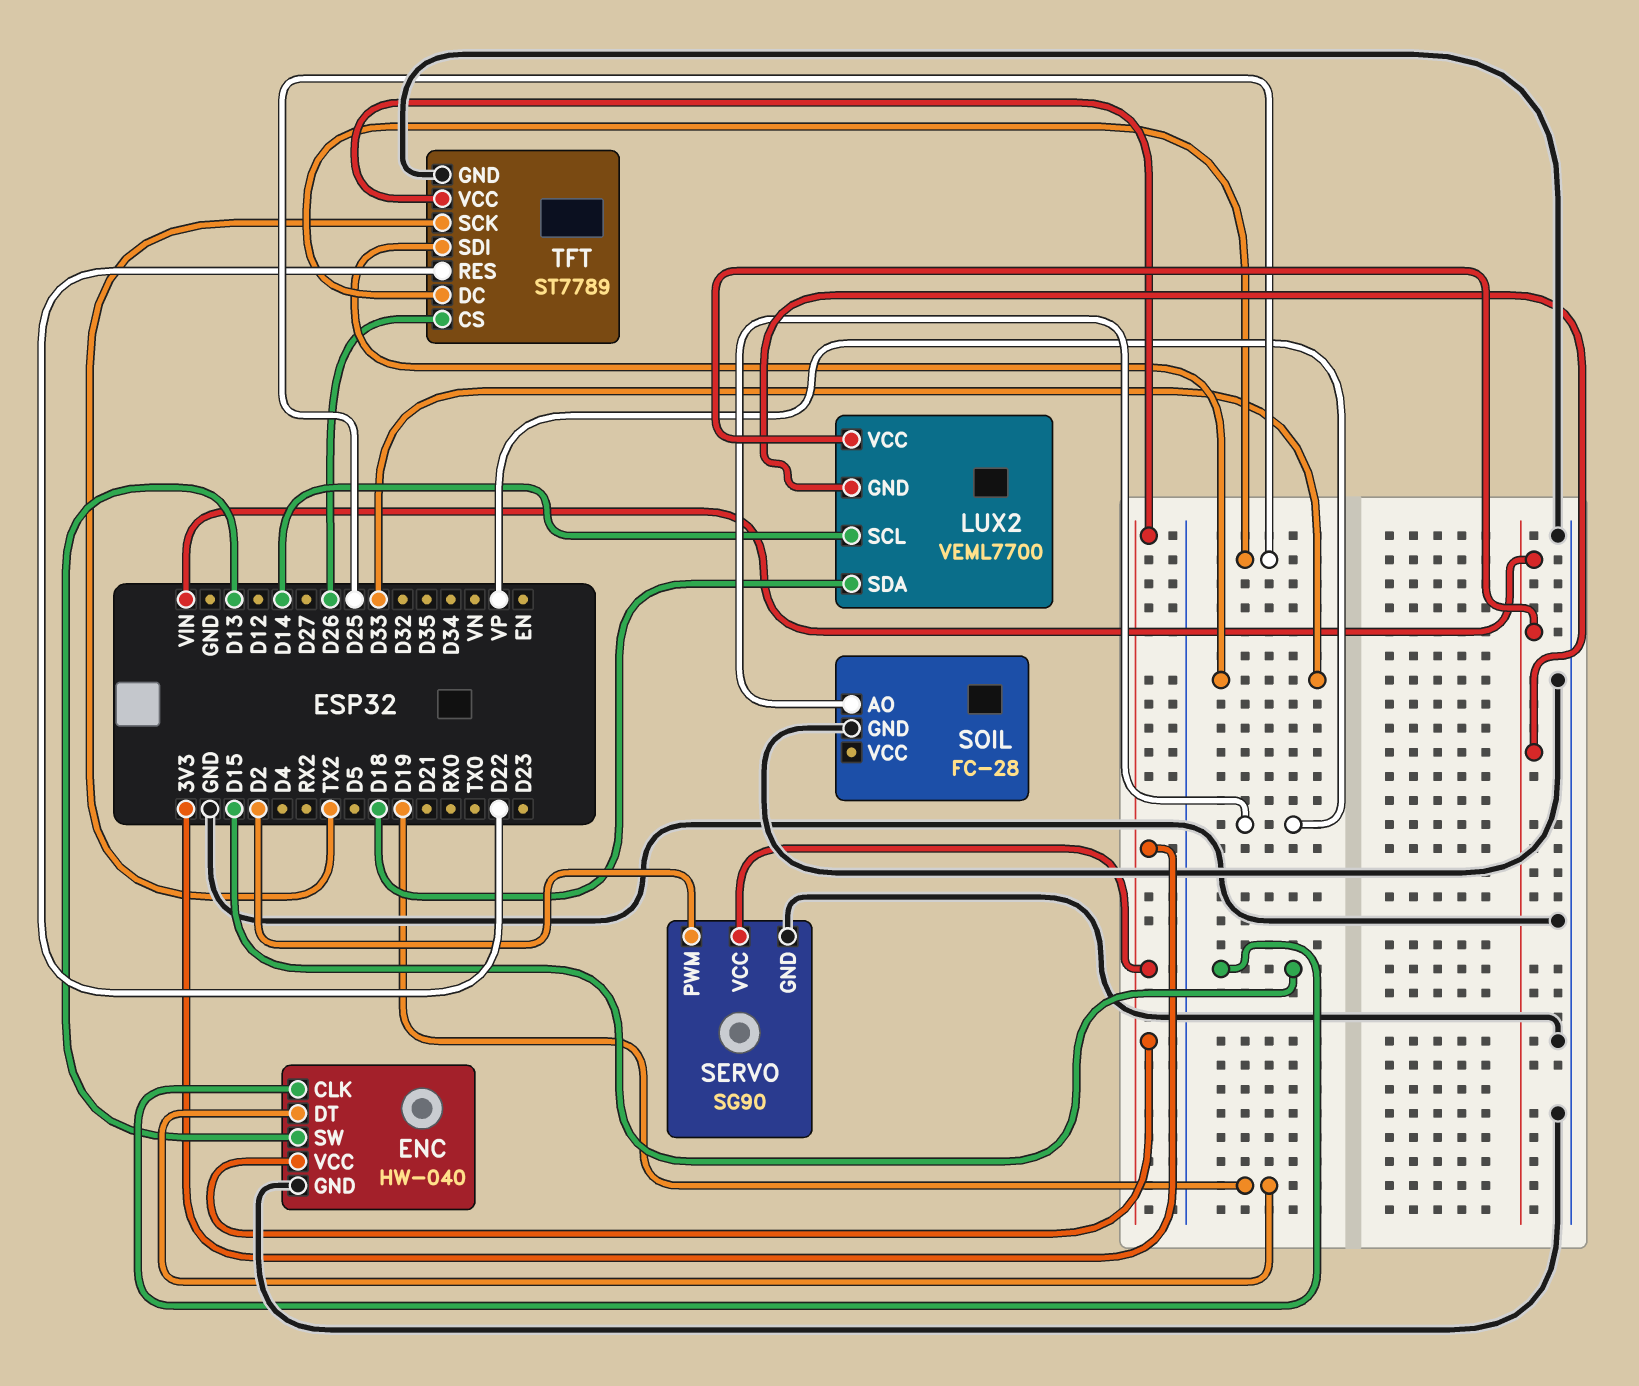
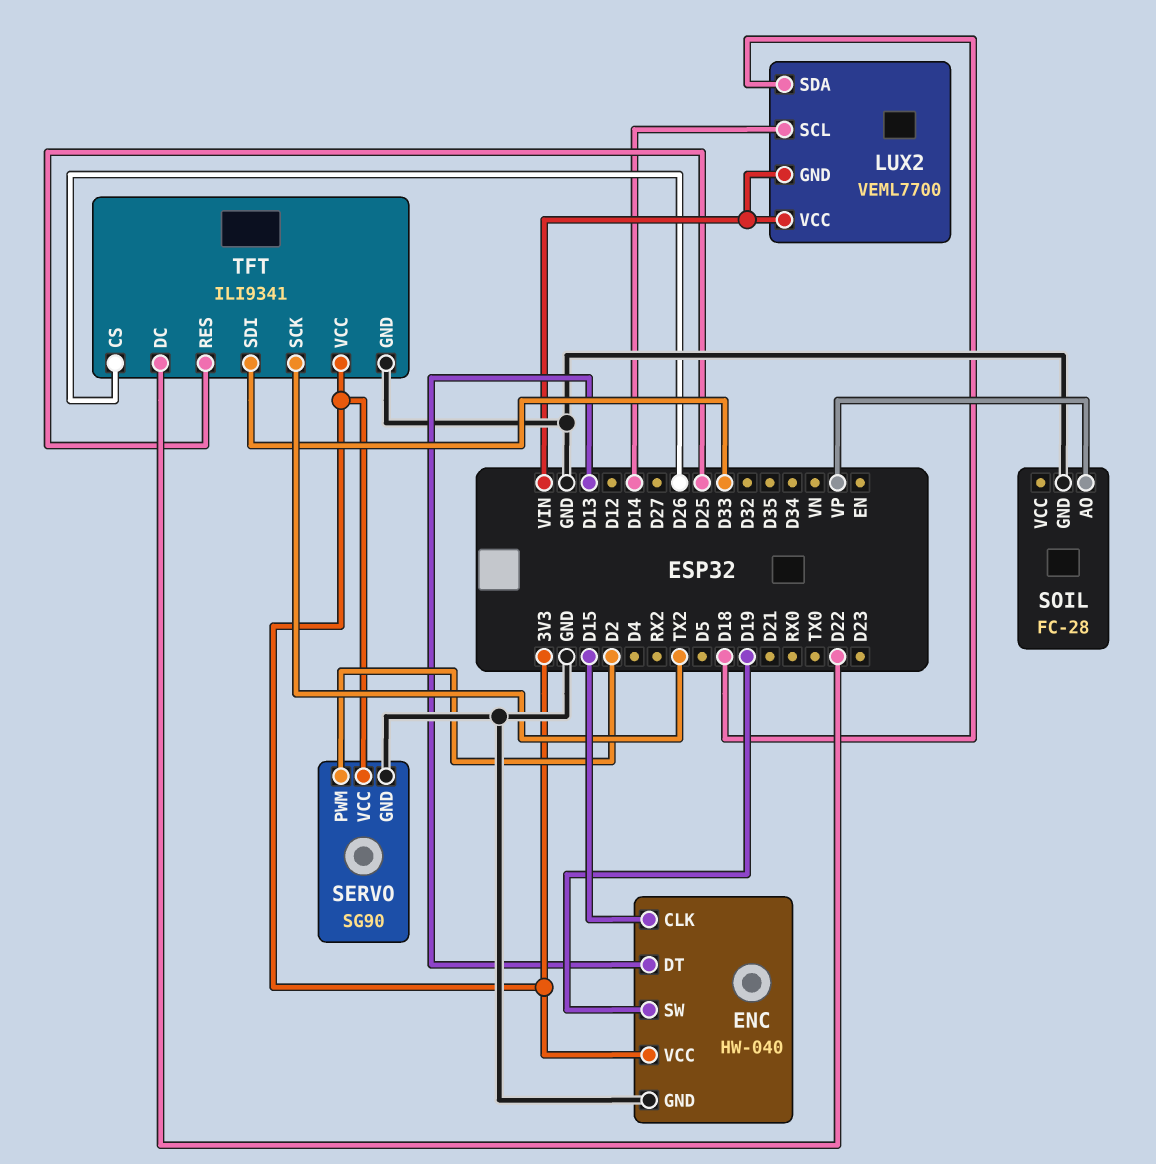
ENC pin DT: D19 -> D13
ENC pin SW: D13 -> D19
TFT: ST7789 -> ILI9341
TFT pin DC: D25 -> D22
TFT pin RES: D22 -> D25

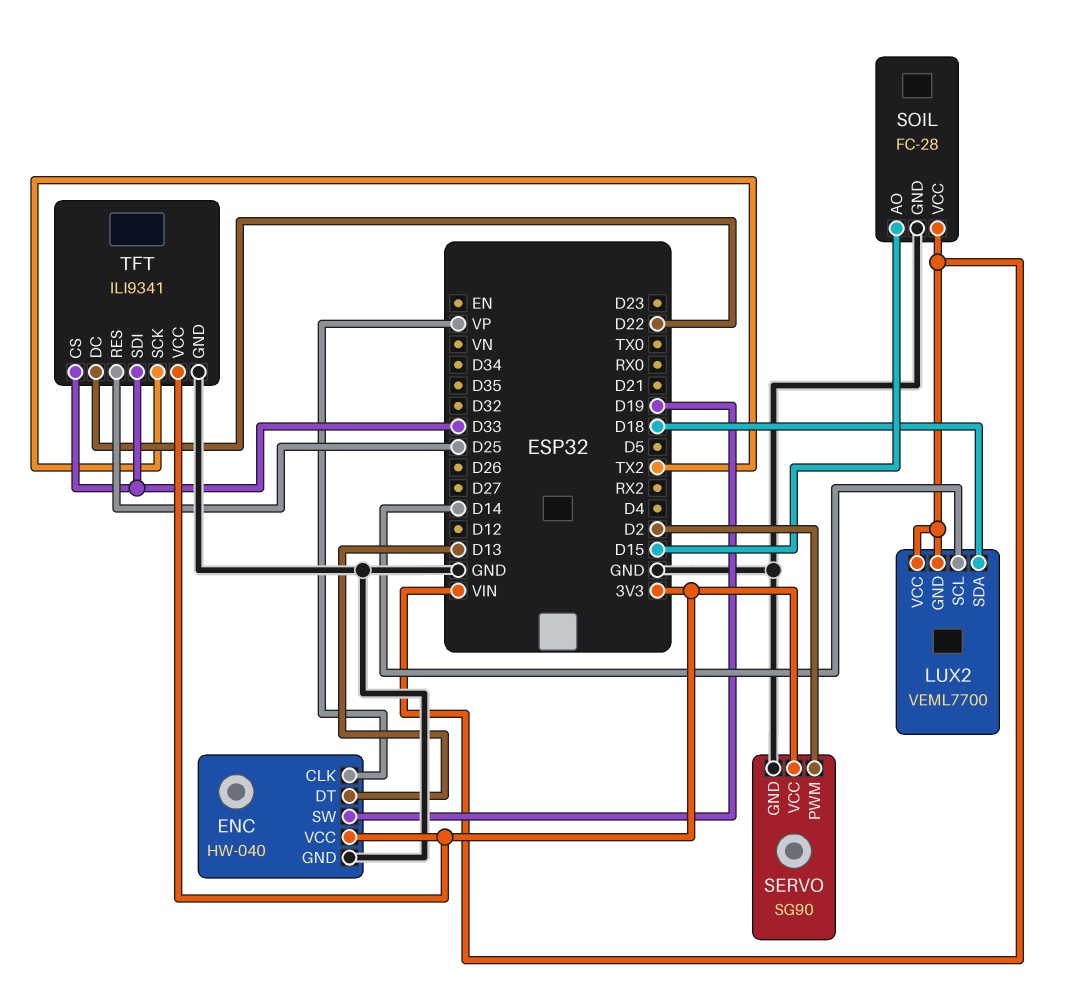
ENC pin CLK: D15 -> VP
SOIL pin AO: VP -> D15
SOIL pin VCC: none -> VIN
TFT pin CS: D26 -> D33

